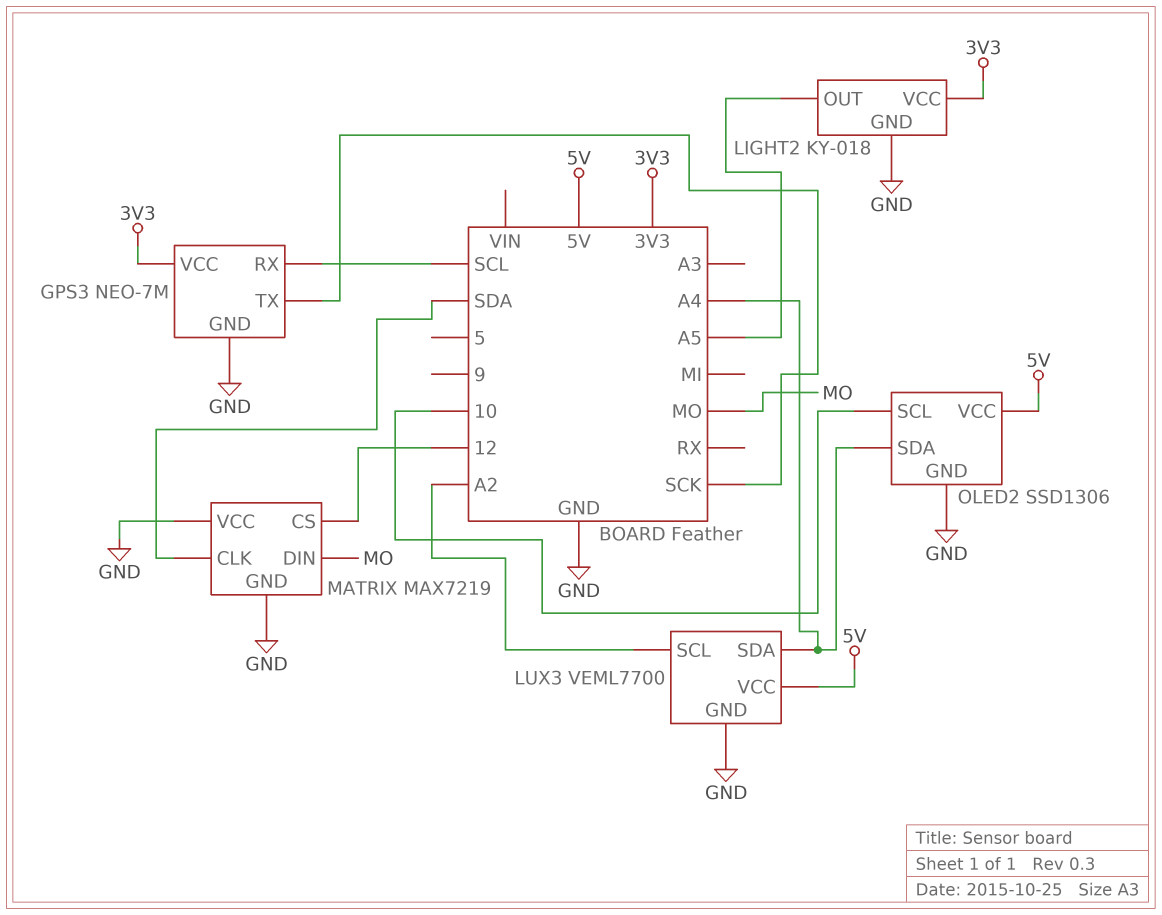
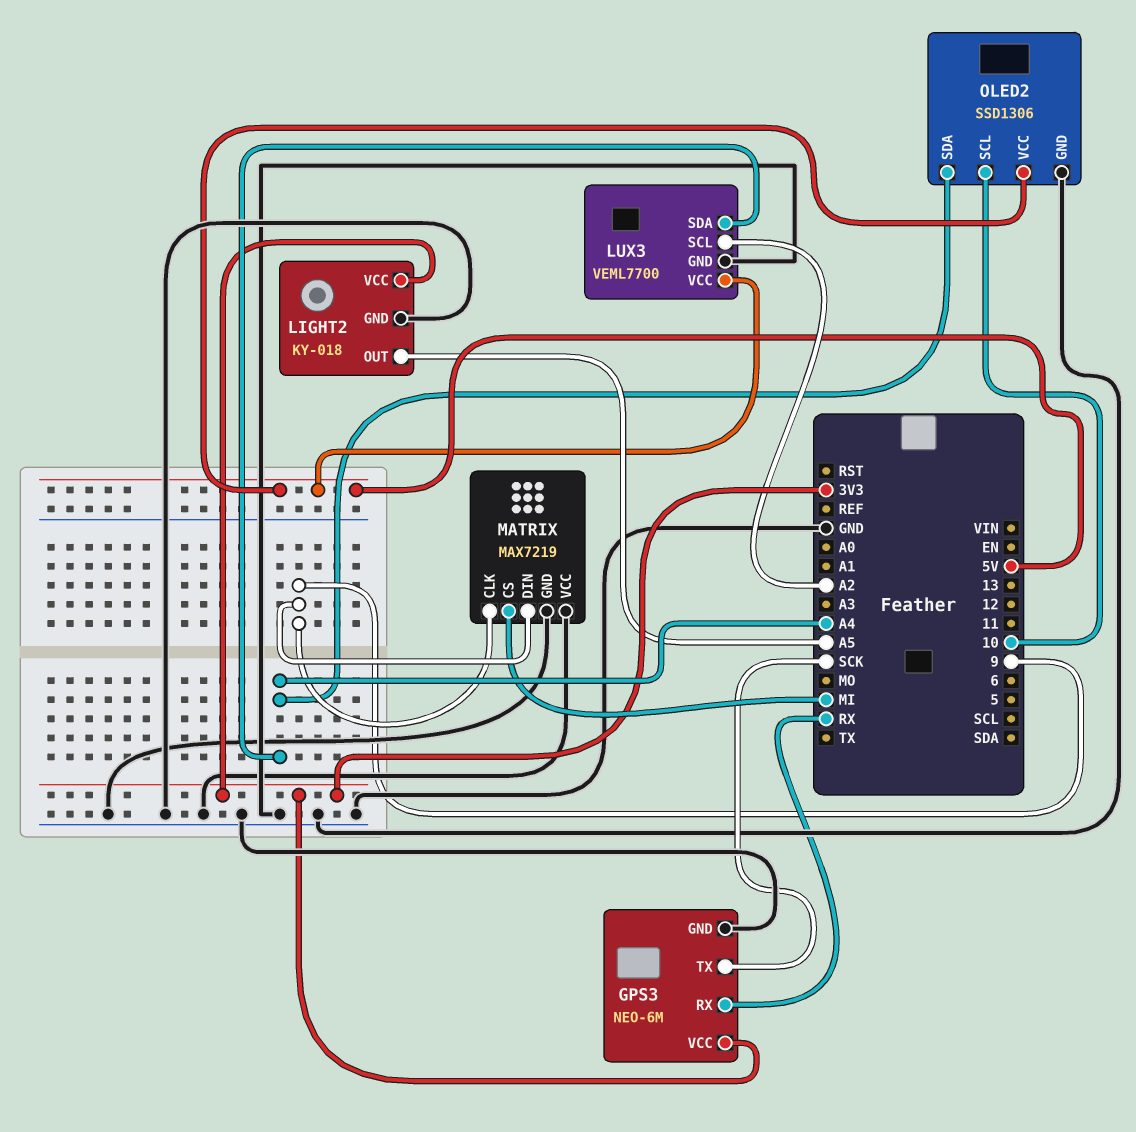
GPS3: NEO-7M -> NEO-6M
GPS3 pin RX: SCL -> RX
MATRIX pin CLK: SDA -> 9
MATRIX pin CS: 12 -> MI
MATRIX pin DIN: MO -> 9

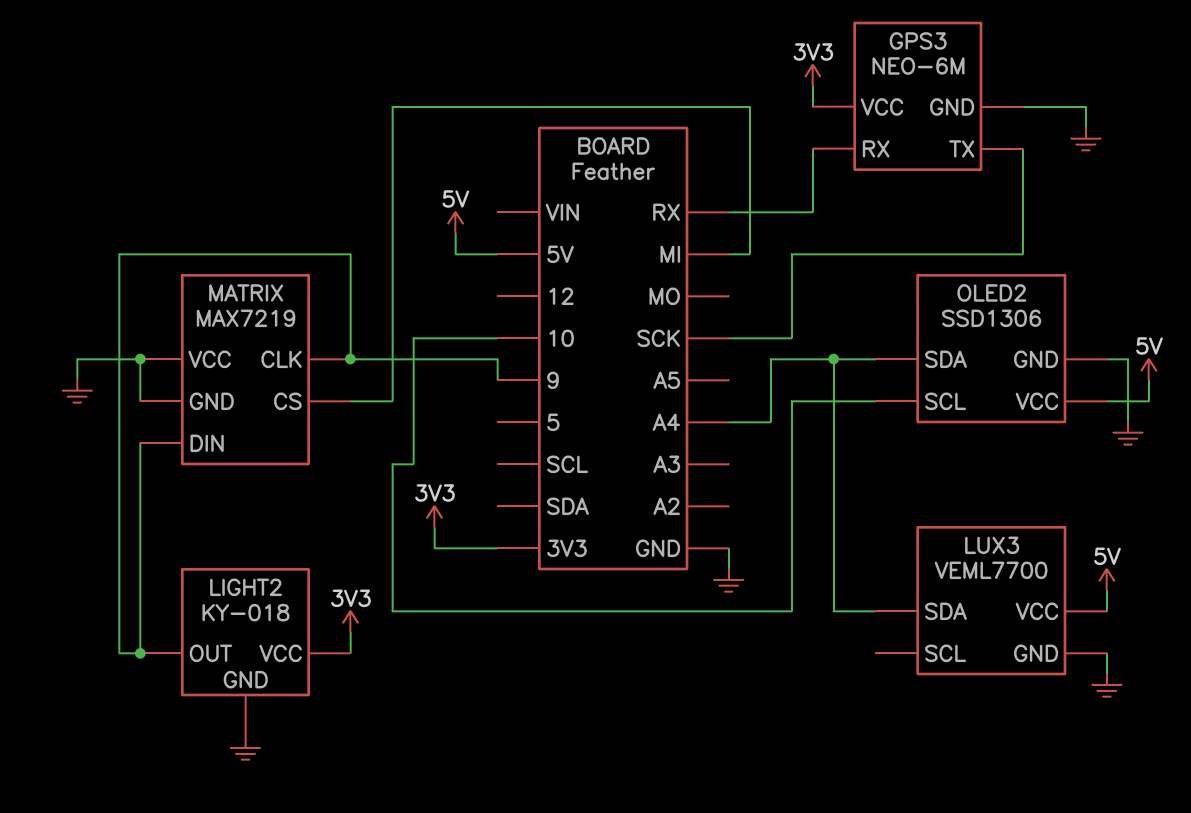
LIGHT2 pin OUT: A5 -> 9
LUX3 pin SCL: A2 -> none

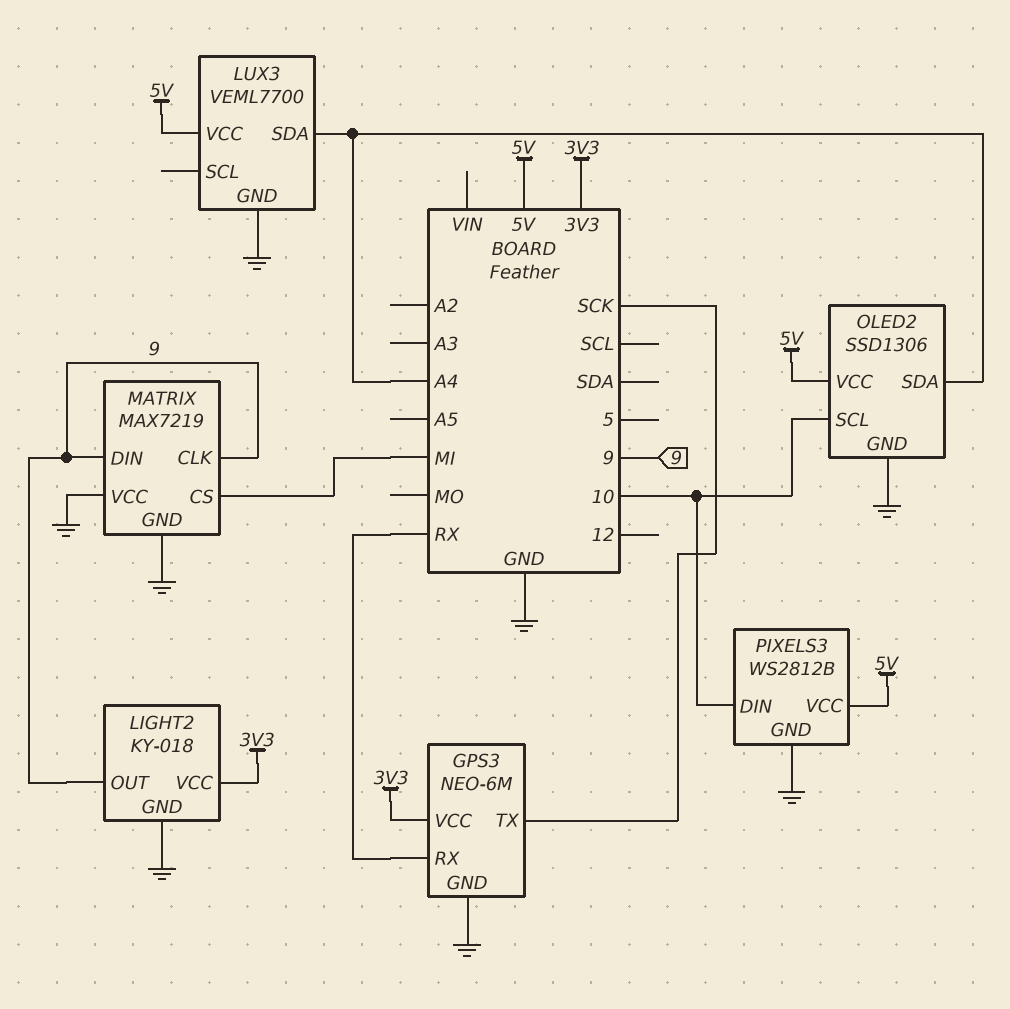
PIXELS3: none -> WS2812B
PIXELS3 pin DIN: none -> 10
PIXELS3 pin GND: none -> GND
PIXELS3 pin VCC: none -> 5V

